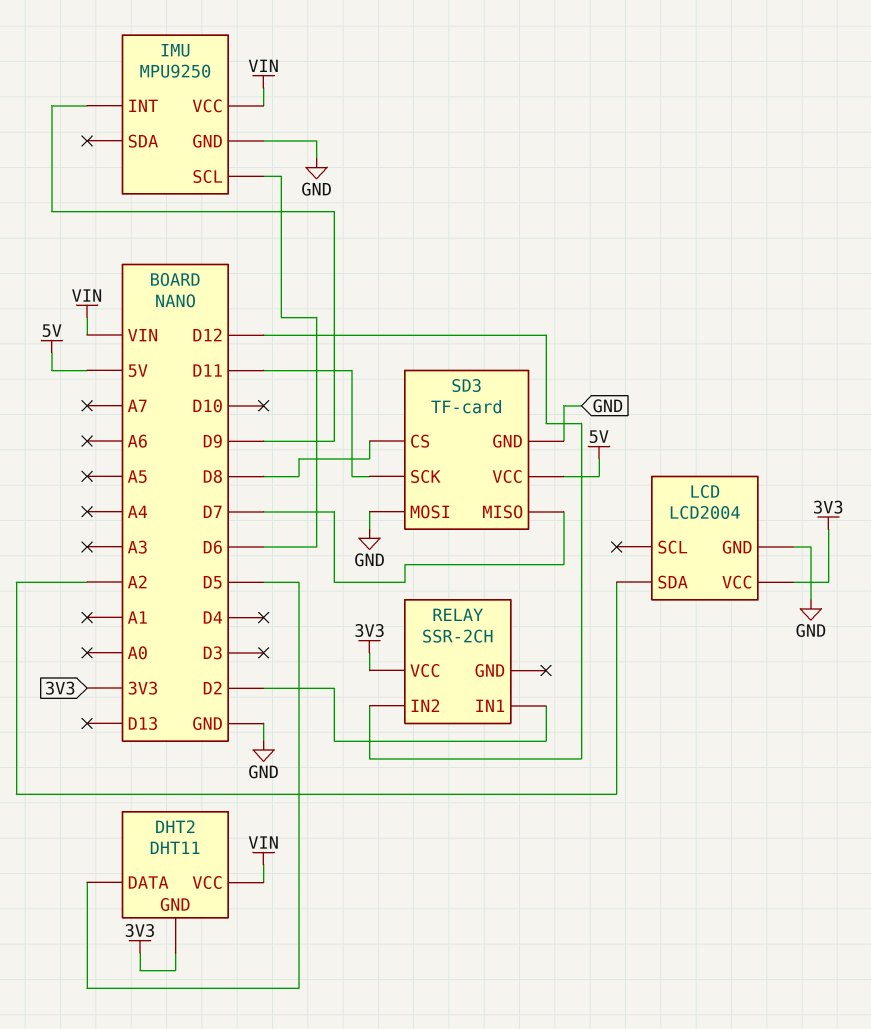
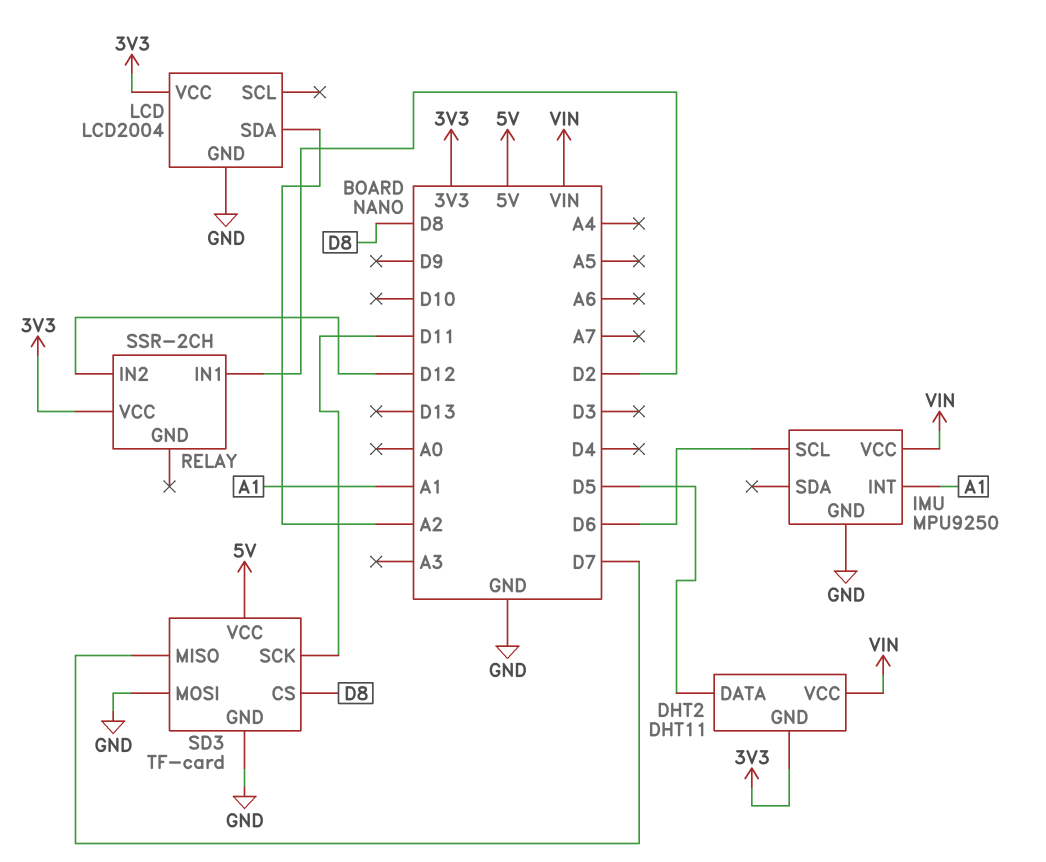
IMU pin INT: D9 -> A1

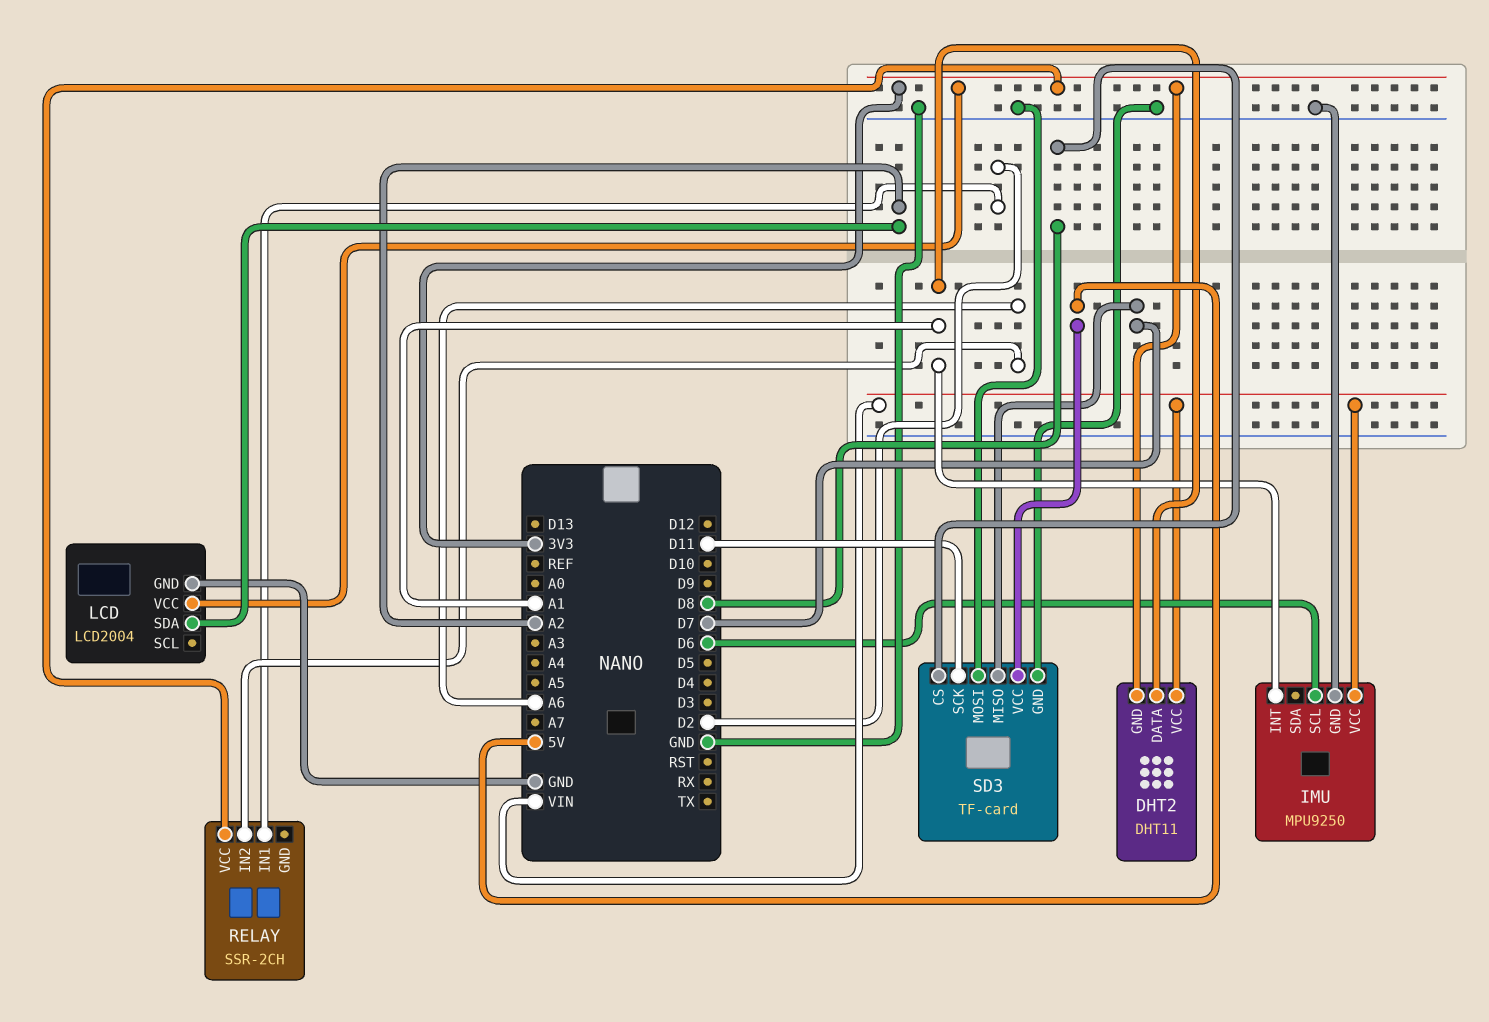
DHT2 pin DATA: D5 -> A1
RELAY pin IN2: D12 -> A6

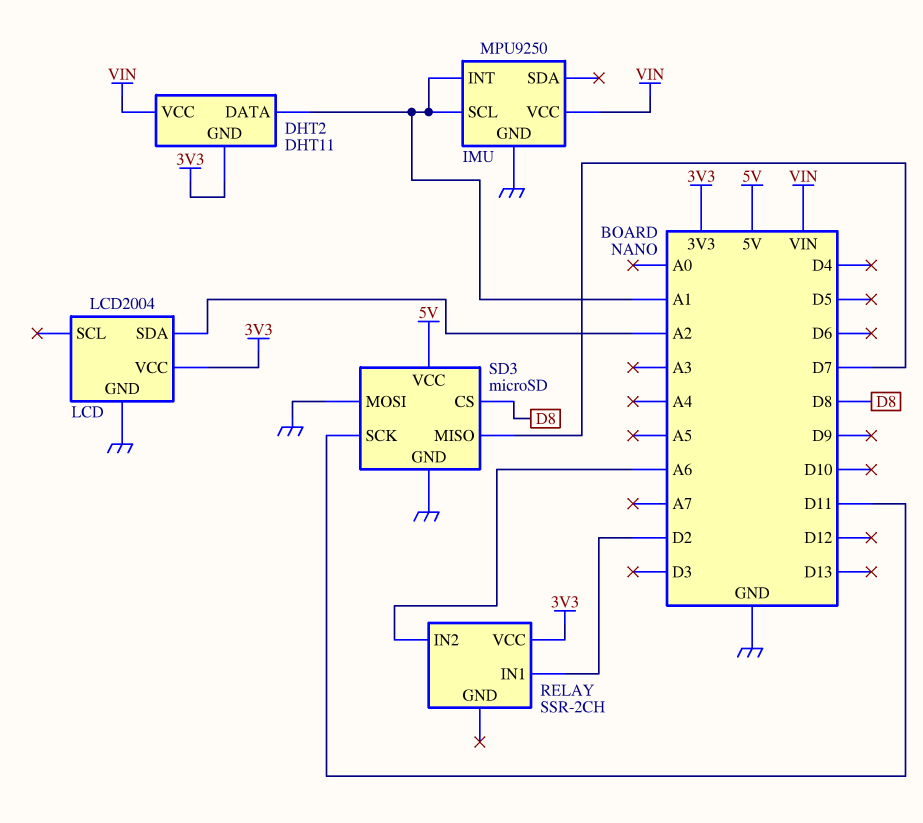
IMU pin SCL: D6 -> A1
SD3: TF-card -> microSD

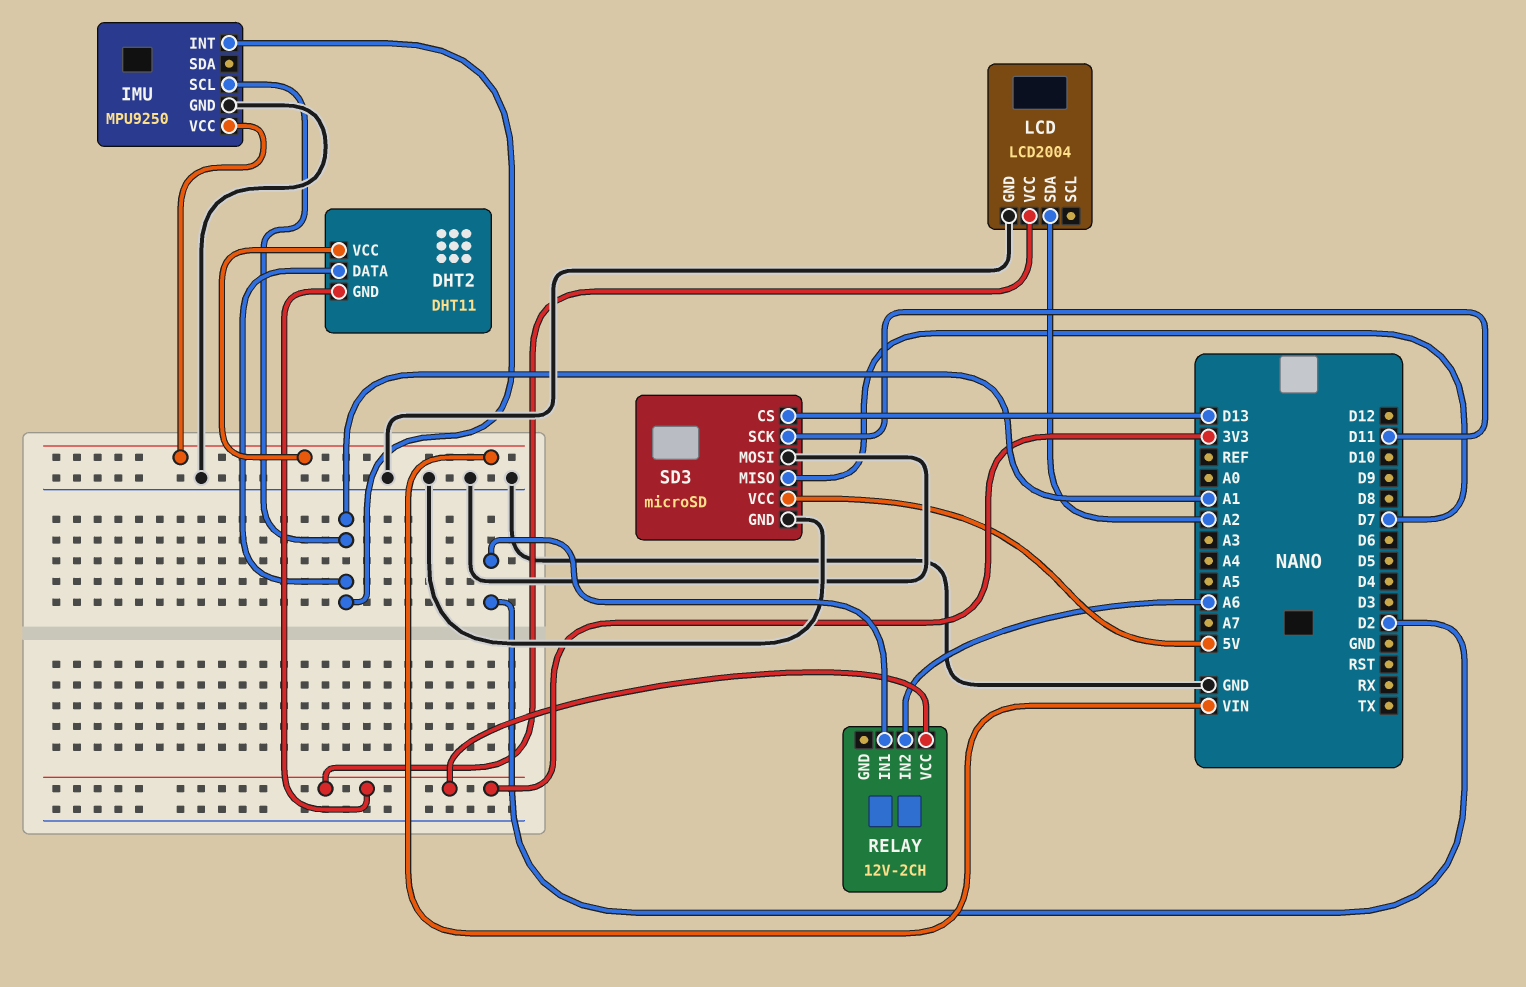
RELAY: SSR-2CH -> 12V-2CH
SD3 pin CS: D8 -> D13

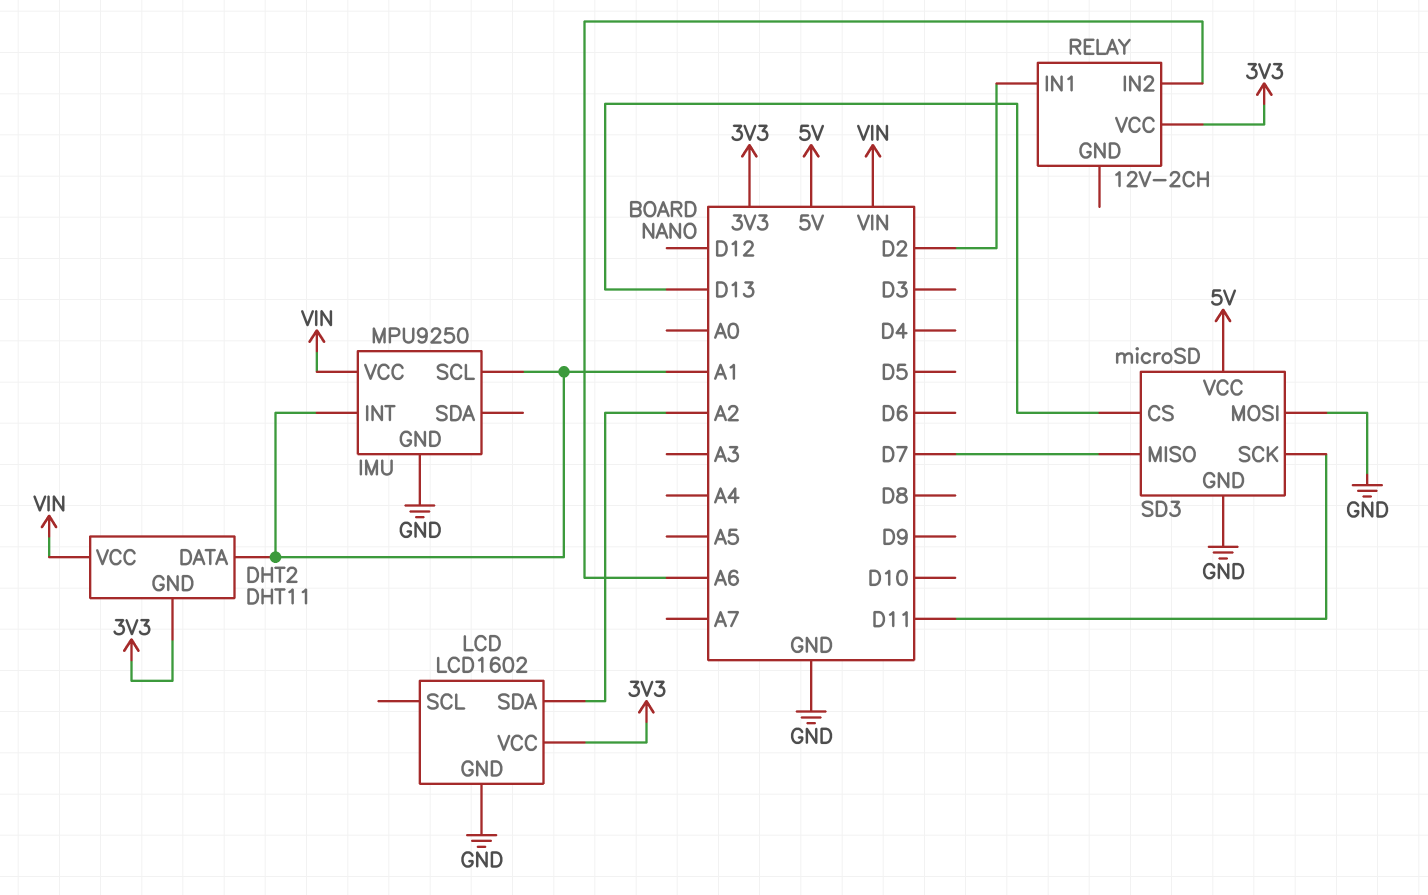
LCD: LCD2004 -> LCD1602

